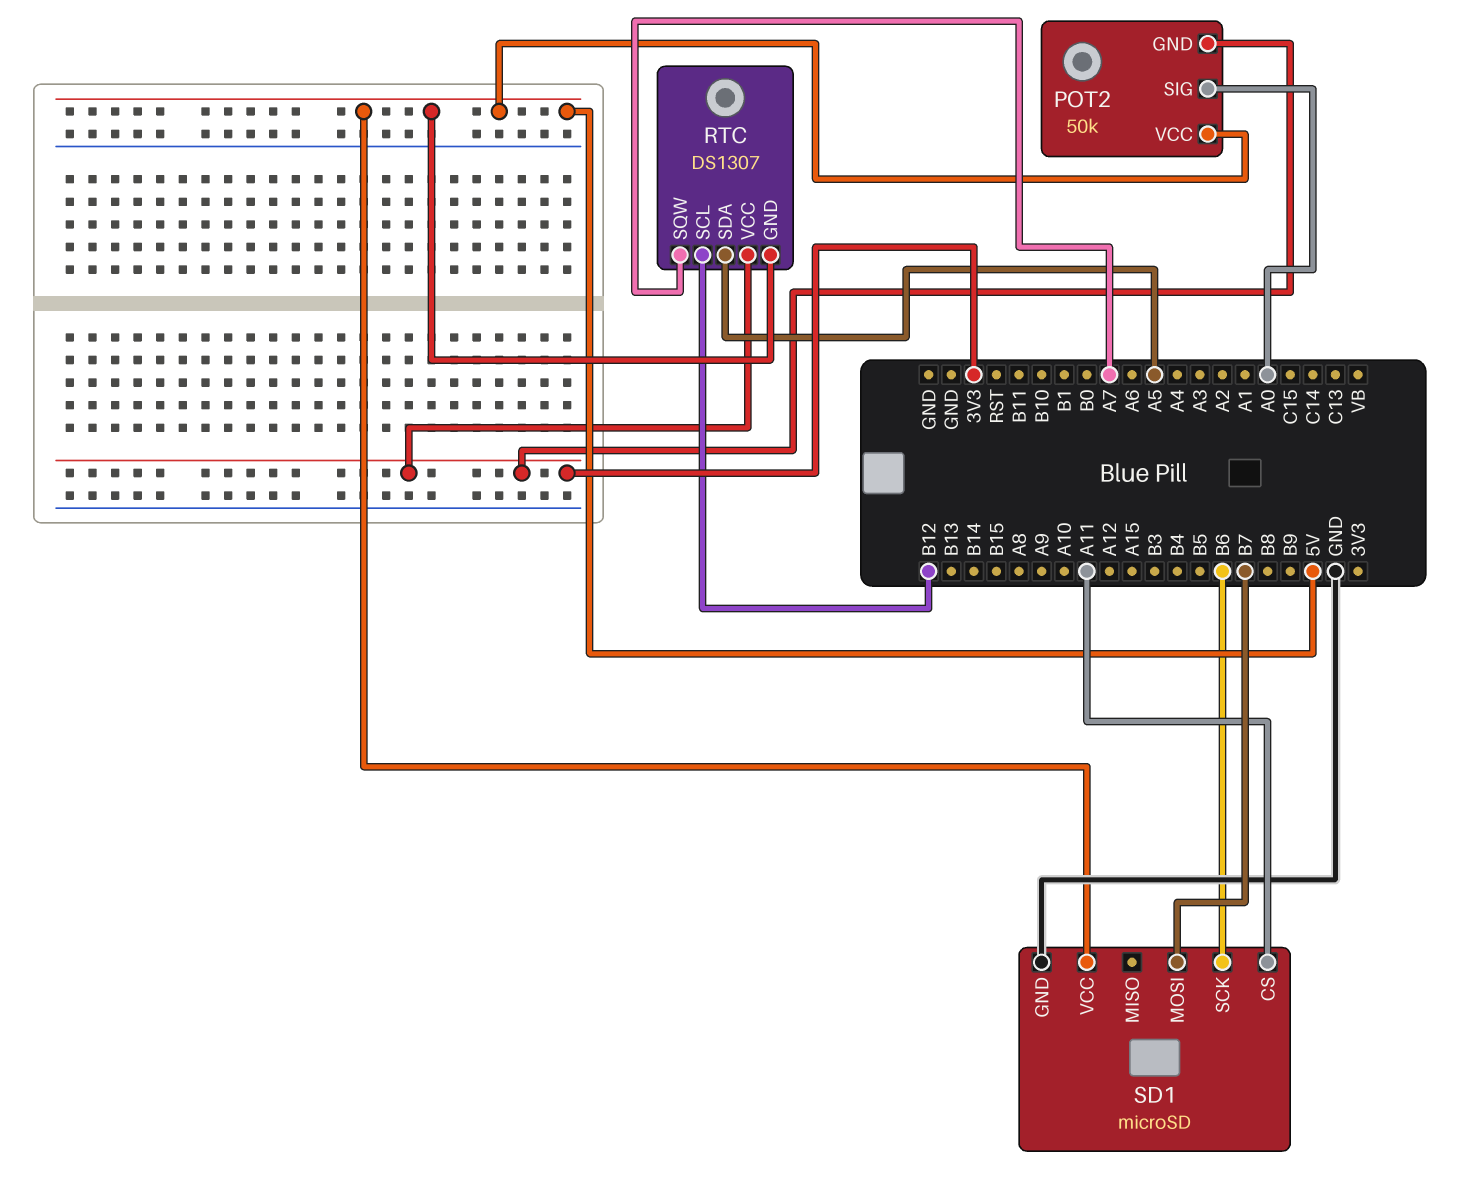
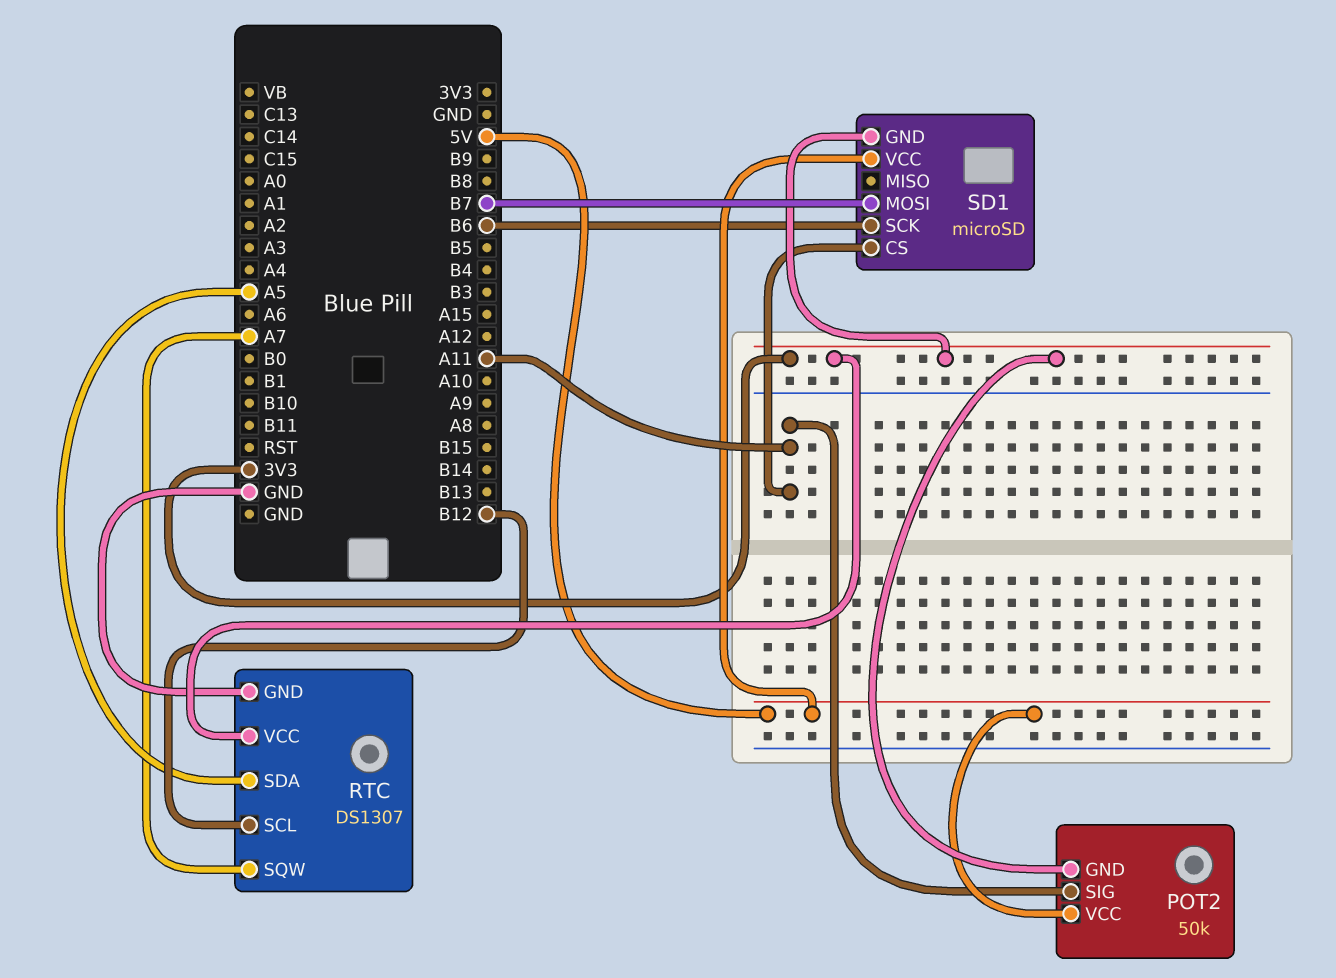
POT2 pin SIG: A0 -> A11
RTC pin GND: 5V -> GND
SD1 pin GND: GND -> 3V3

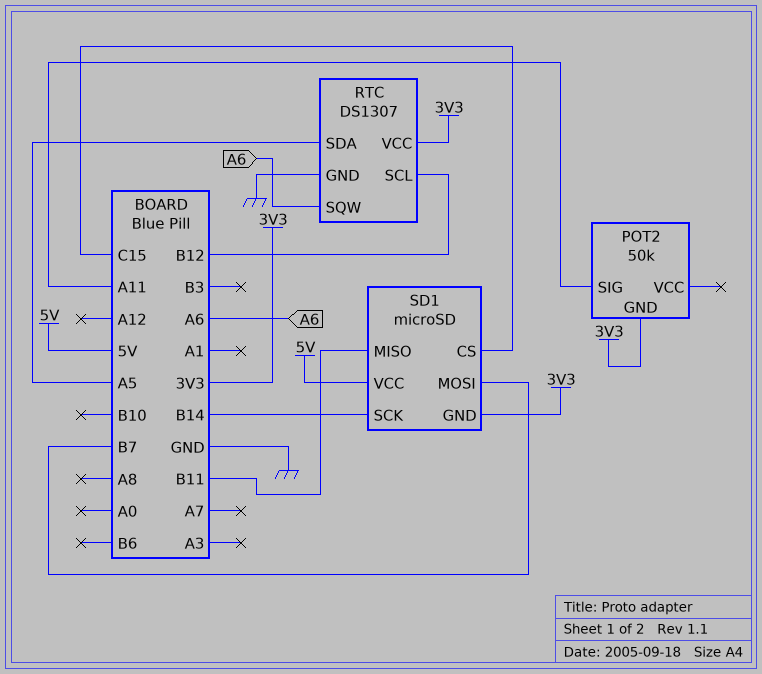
POT2 pin VCC: 5V -> none
RTC pin SQW: A7 -> A6
SD1 pin CS: A11 -> C15
SD1 pin MISO: none -> B11
SD1 pin SCK: B6 -> B14

